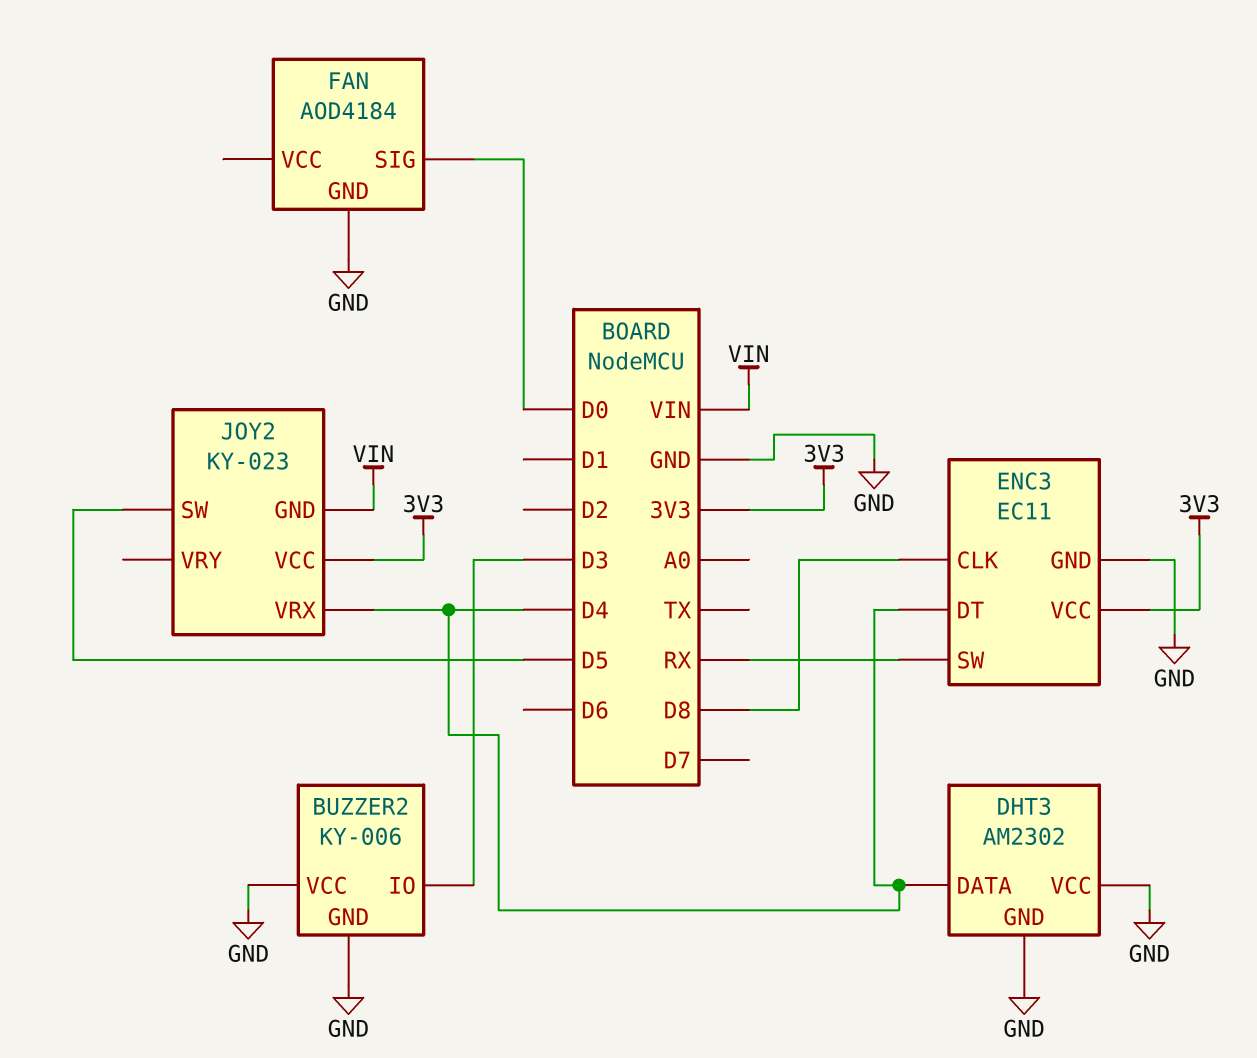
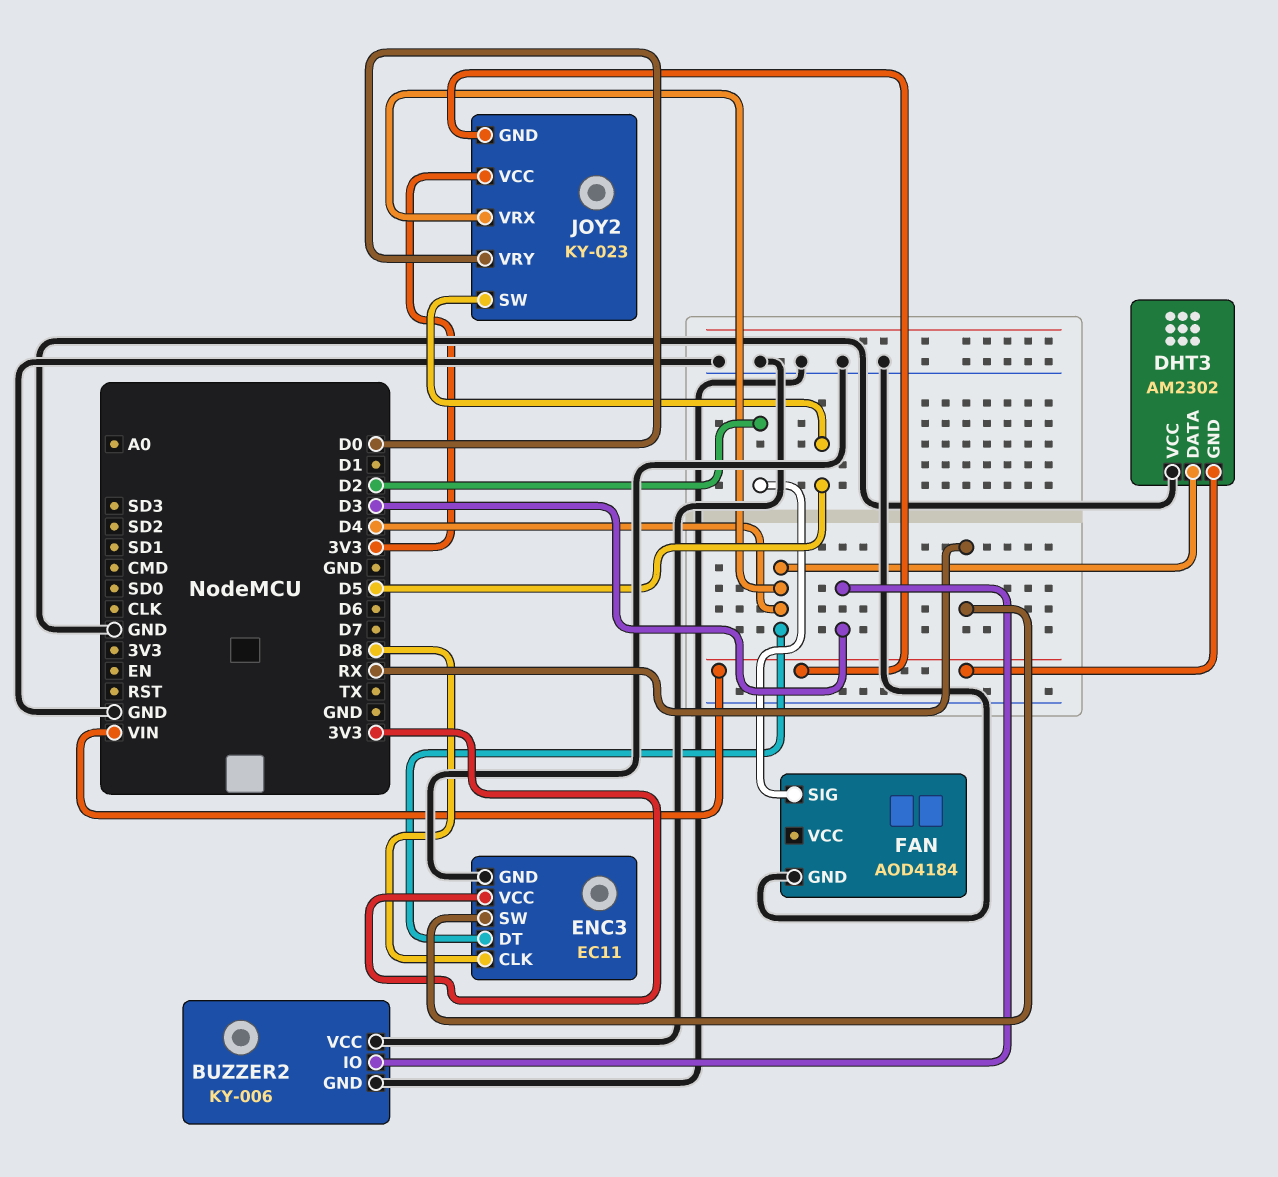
DHT3 pin GND: GND -> VIN
FAN pin SIG: D0 -> D2
JOY2 pin VRY: none -> D0

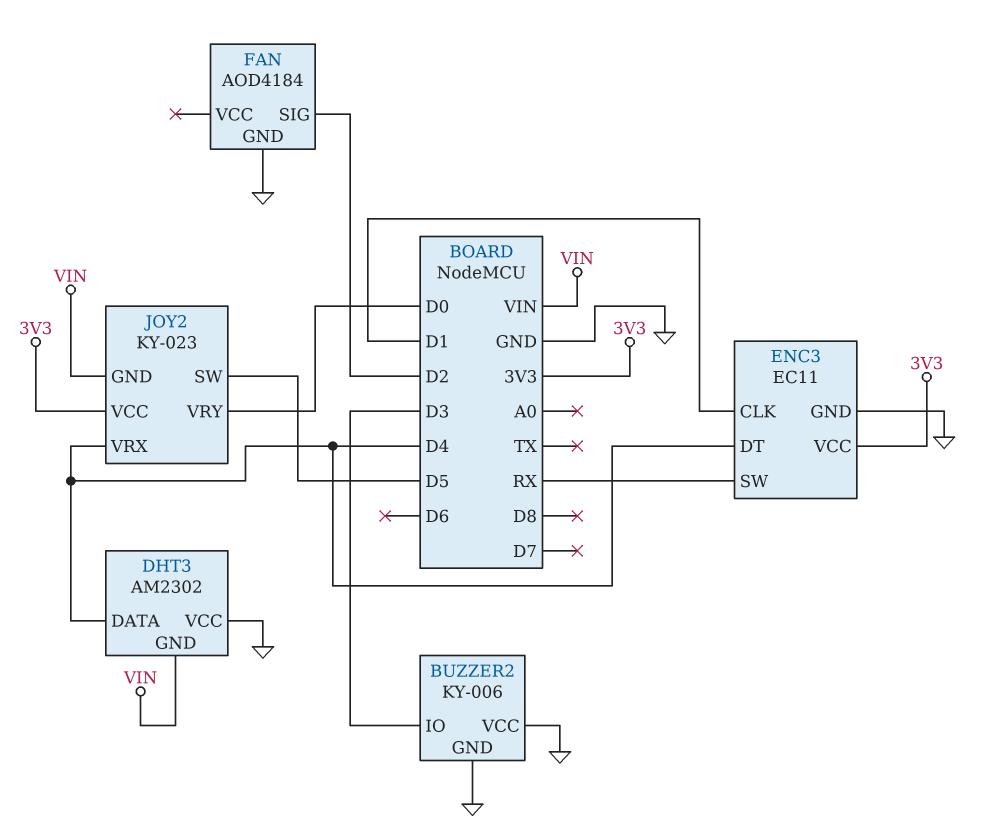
ENC3 pin CLK: D8 -> D1

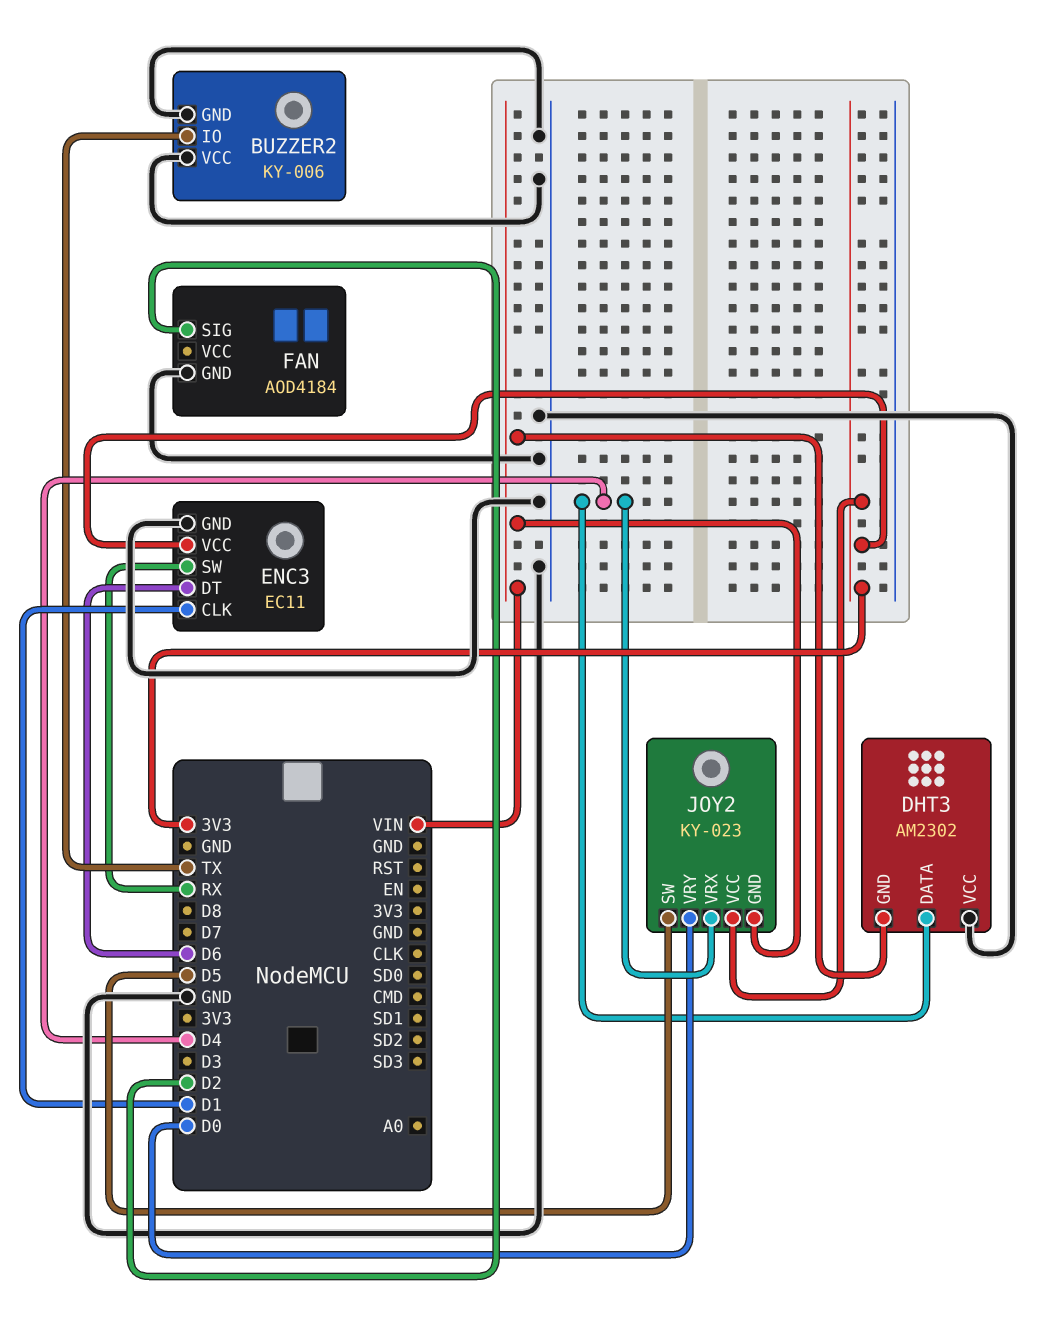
BUZZER2 pin IO: D3 -> TX
ENC3 pin DT: D4 -> D6

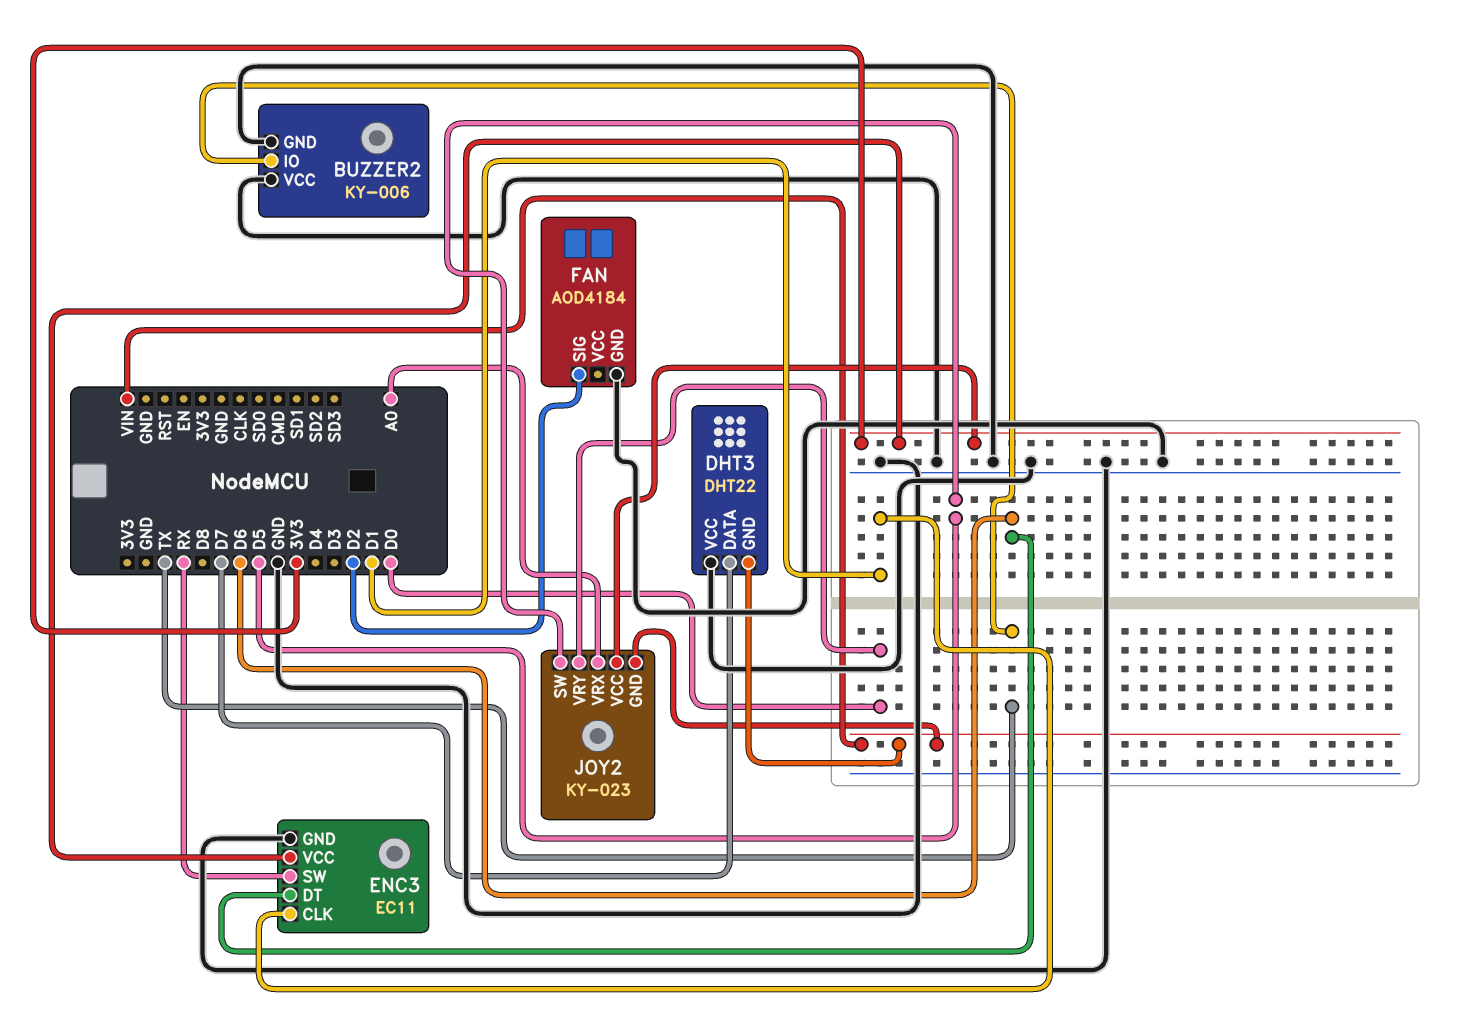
DHT3: AM2302 -> DHT22
DHT3 pin DATA: D4 -> D7
JOY2 pin VRX: D4 -> A0

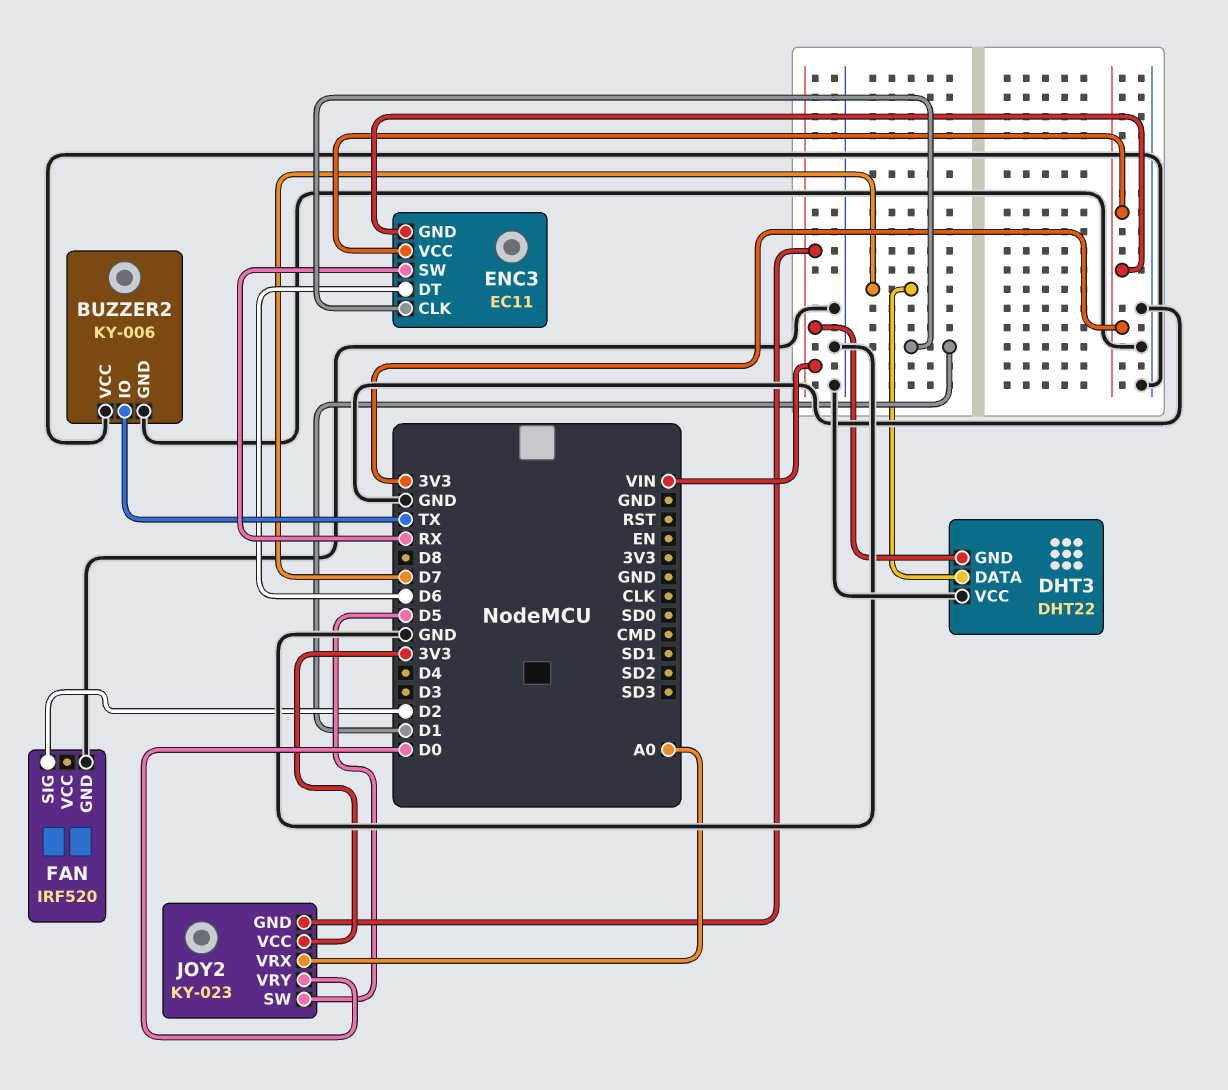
ENC3 pin GND: GND -> 3V3
FAN: AOD4184 -> IRF520

